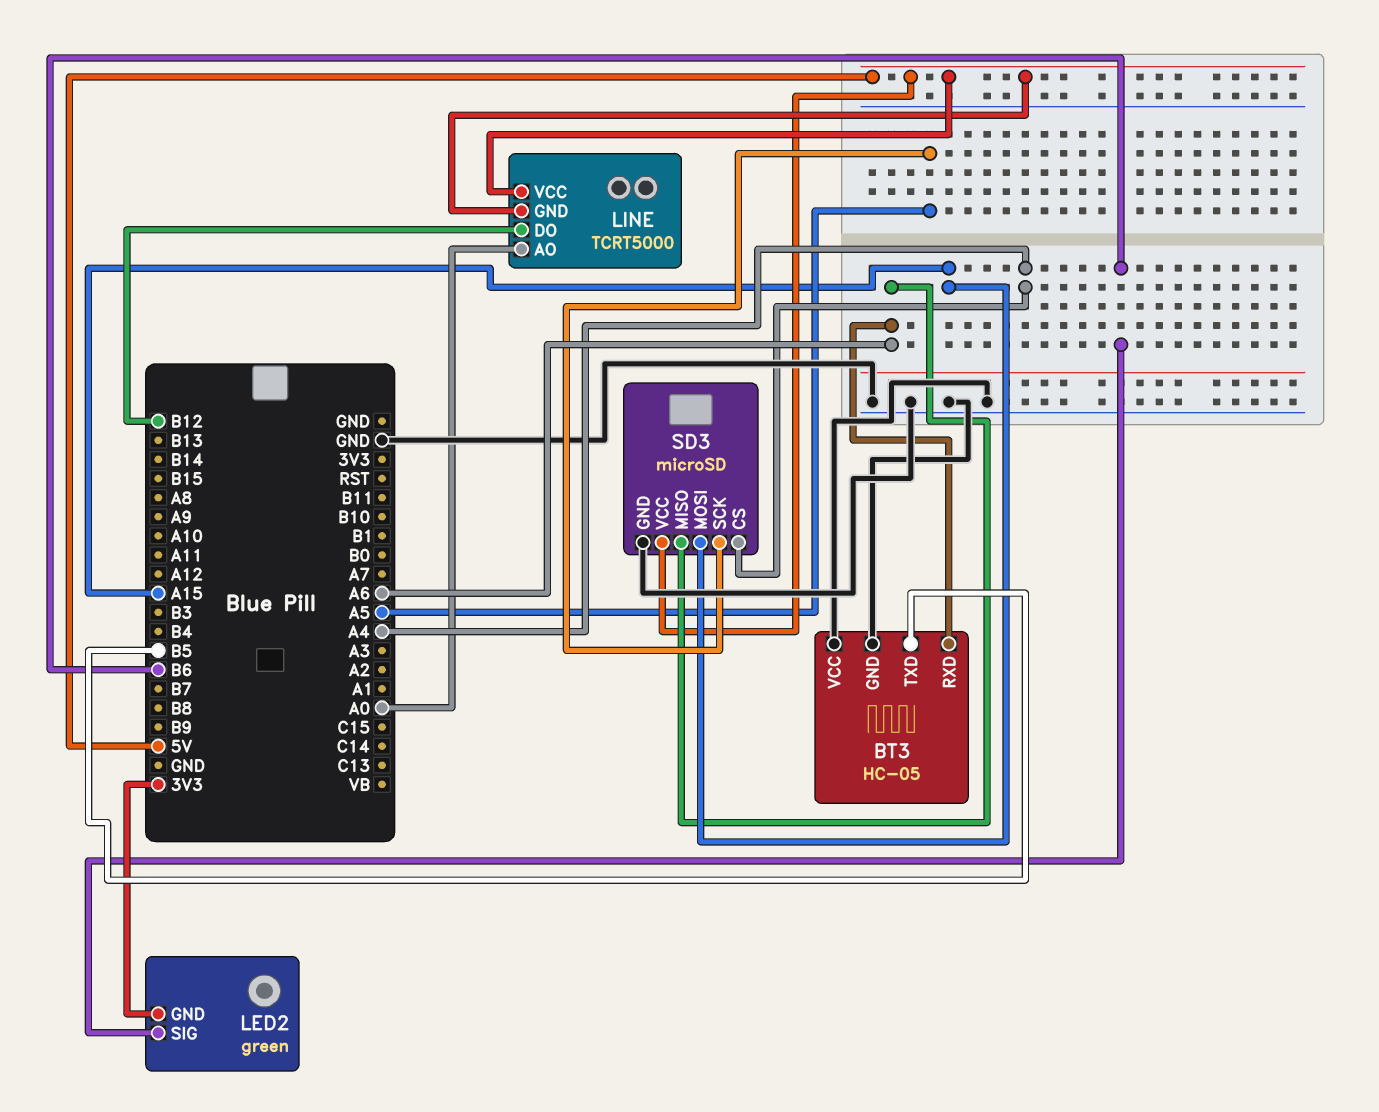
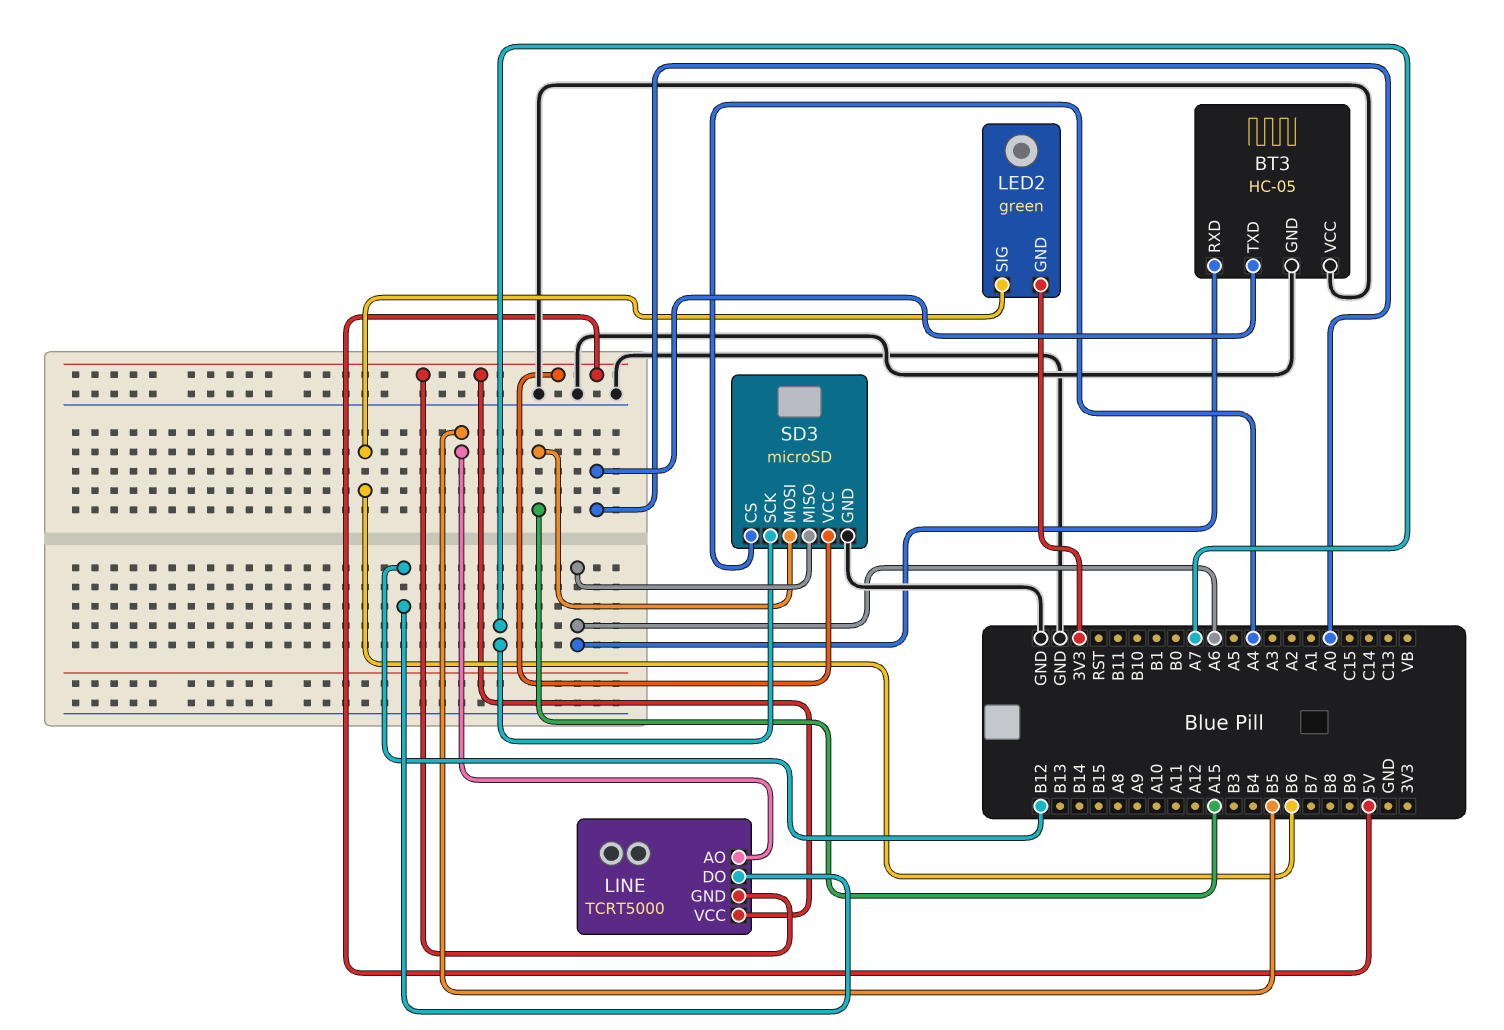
BT3 pin TXD: B5 -> A0
LINE pin AO: A0 -> B5
SD3 pin SCK: A5 -> A7

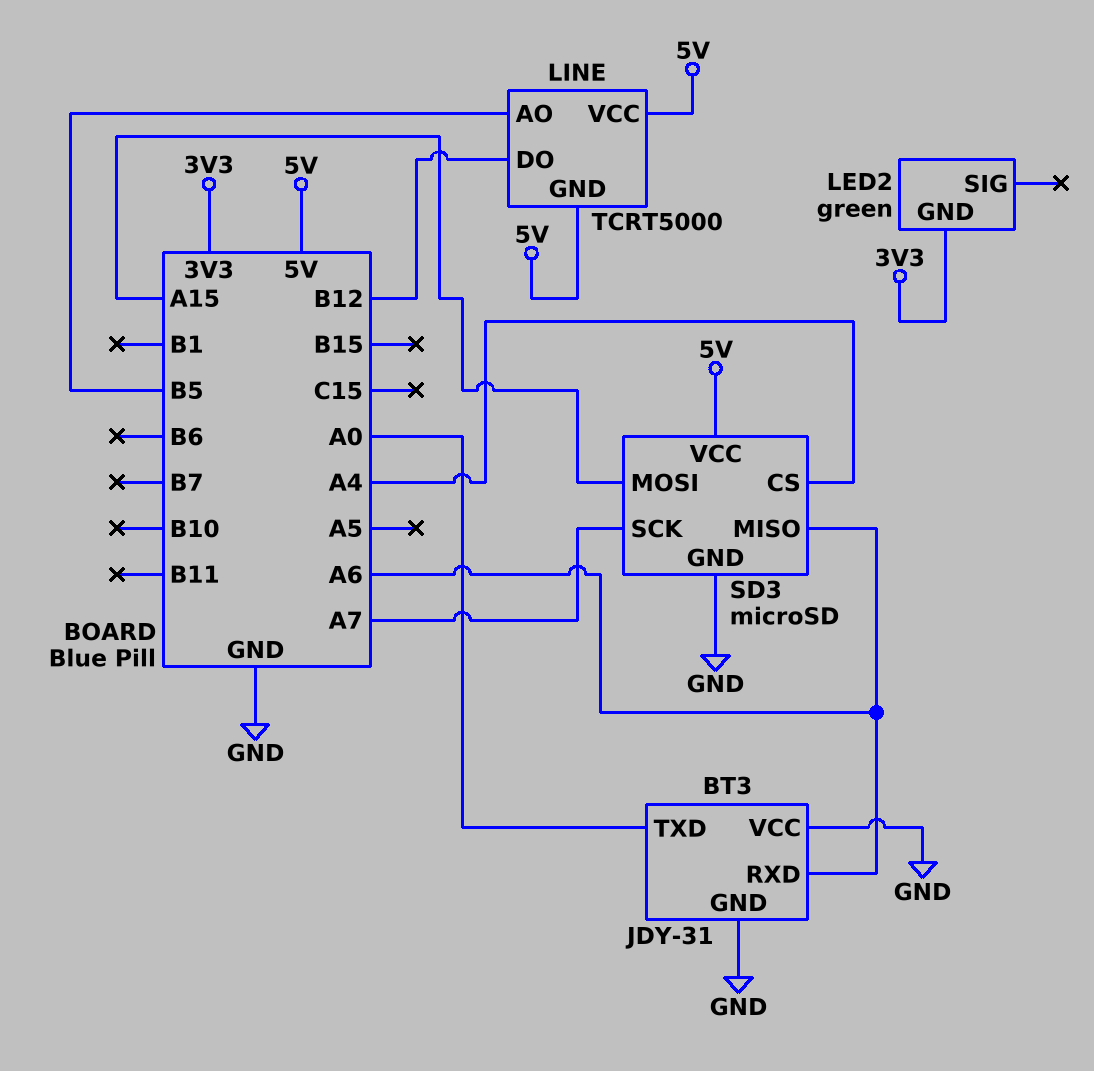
BT3: HC-05 -> JDY-31
LED2 pin SIG: B6 -> none

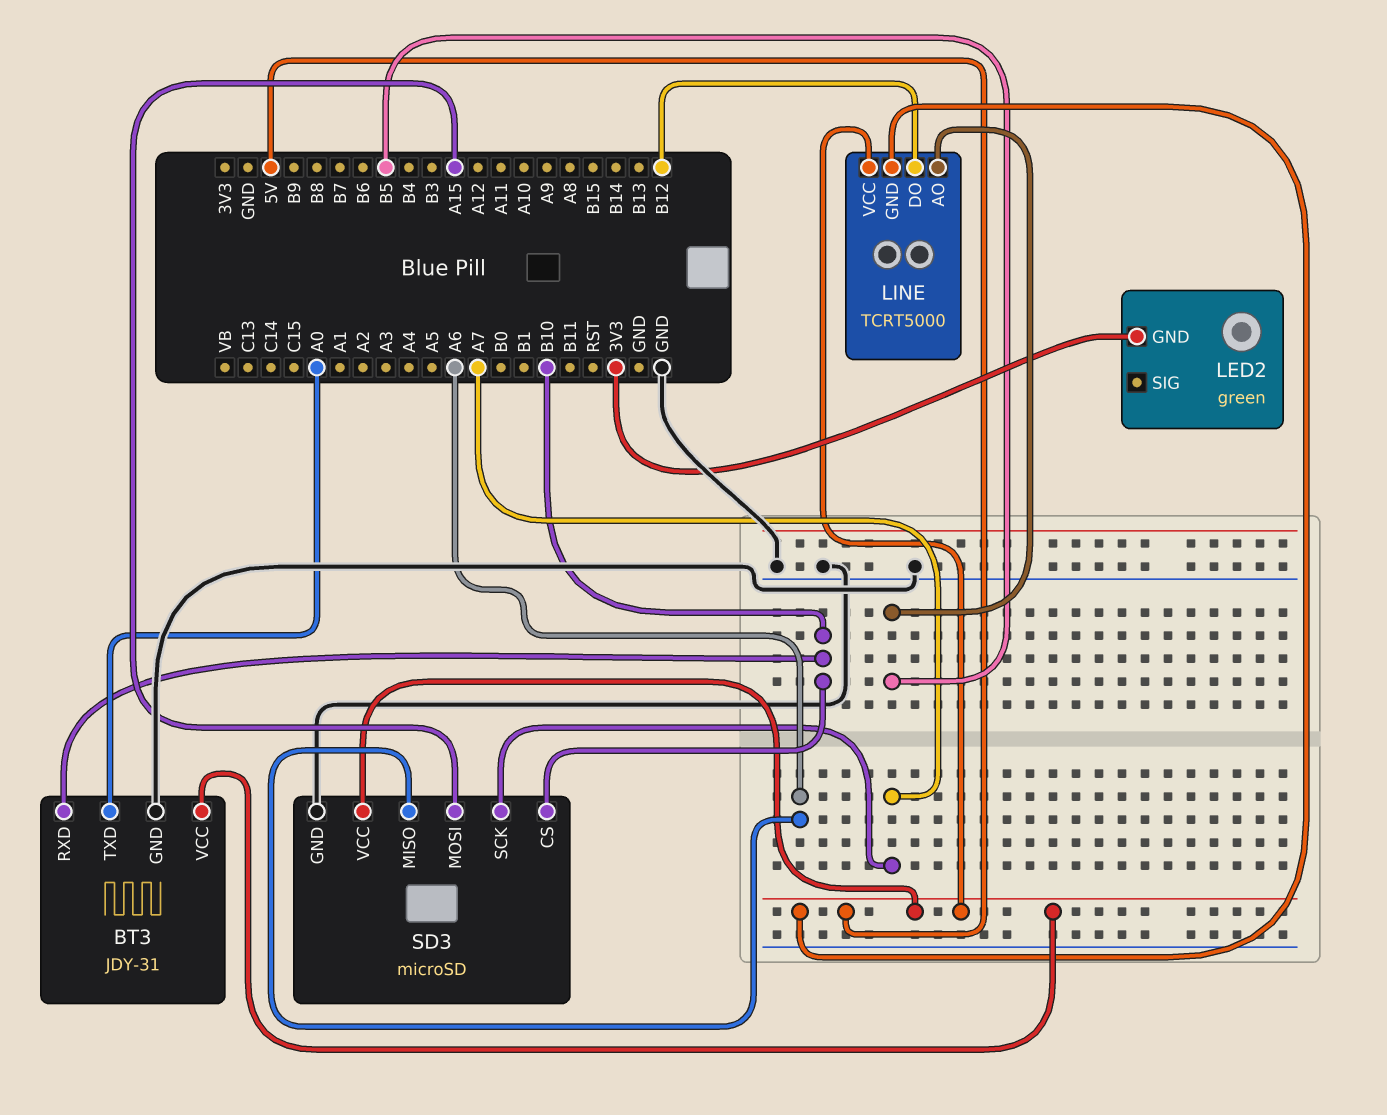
BT3 pin RXD: A6 -> B10
BT3 pin VCC: GND -> 5V
SD3 pin CS: A4 -> B10

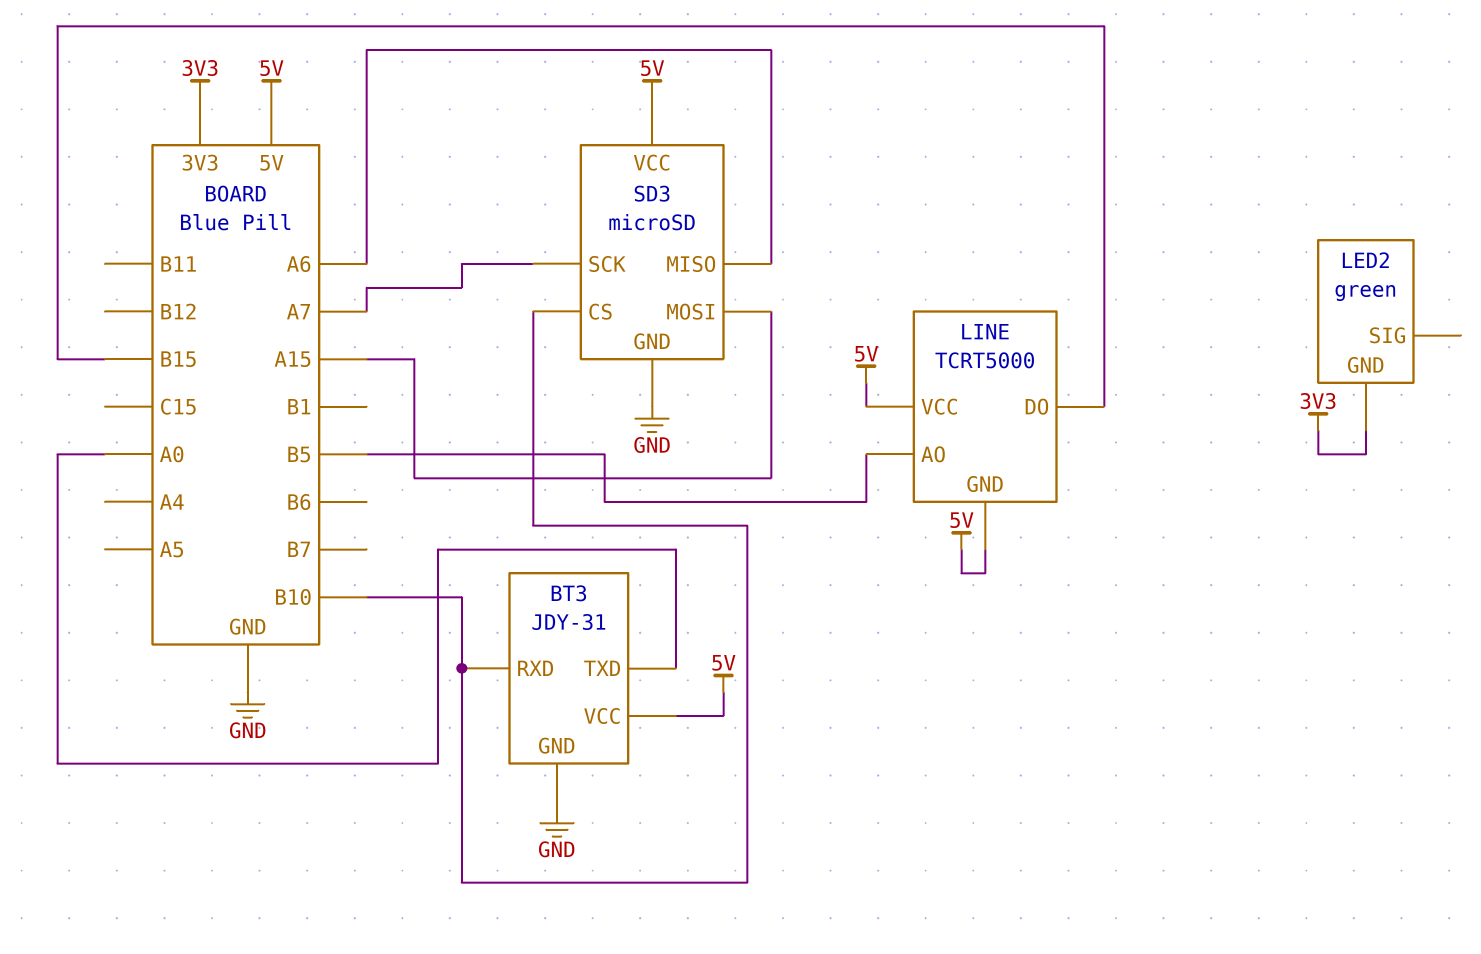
LINE pin DO: B12 -> B15

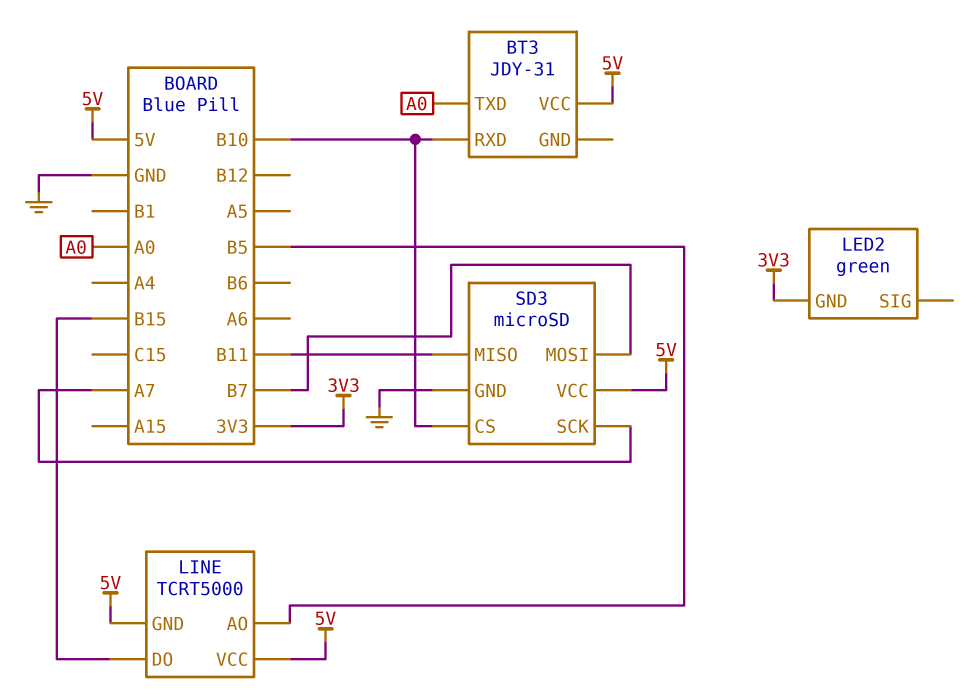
BT3 pin GND: GND -> none
SD3 pin MISO: A6 -> B11
SD3 pin MOSI: A15 -> B7

